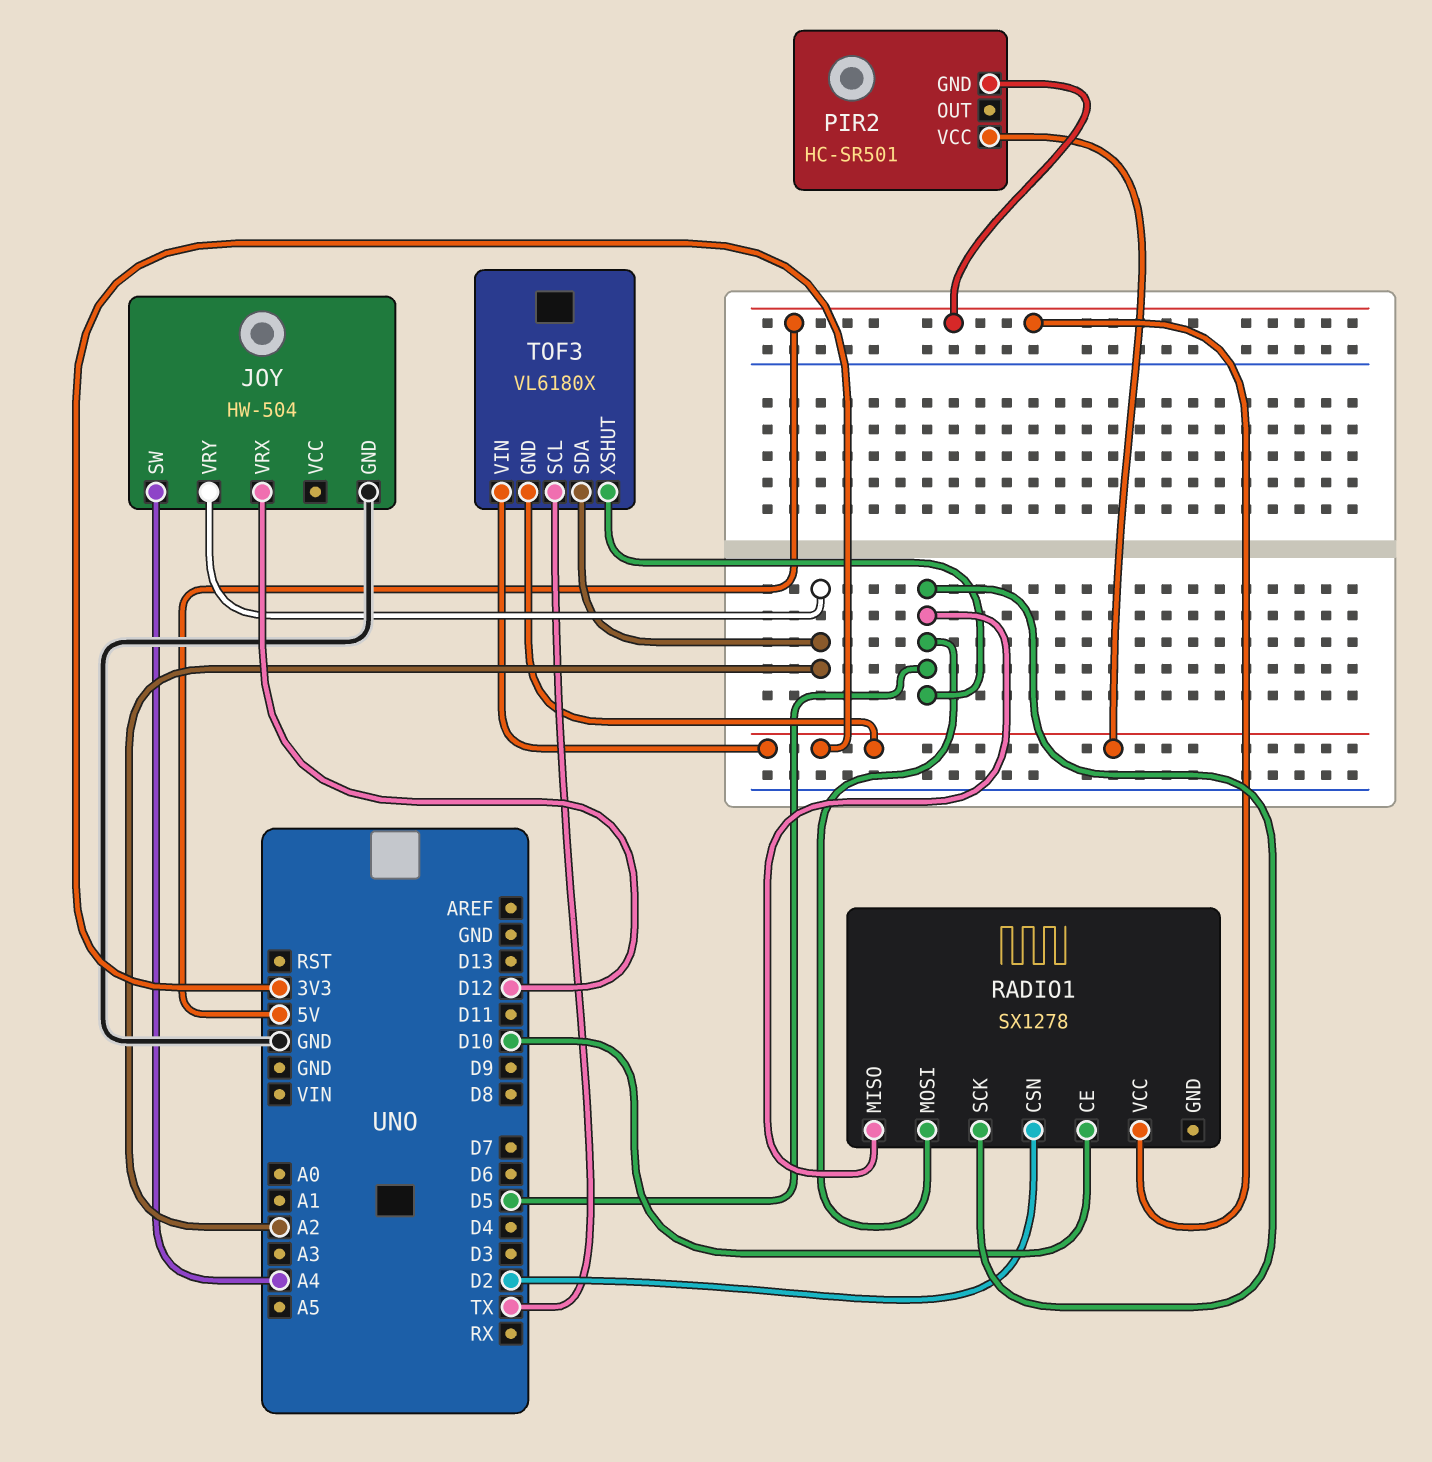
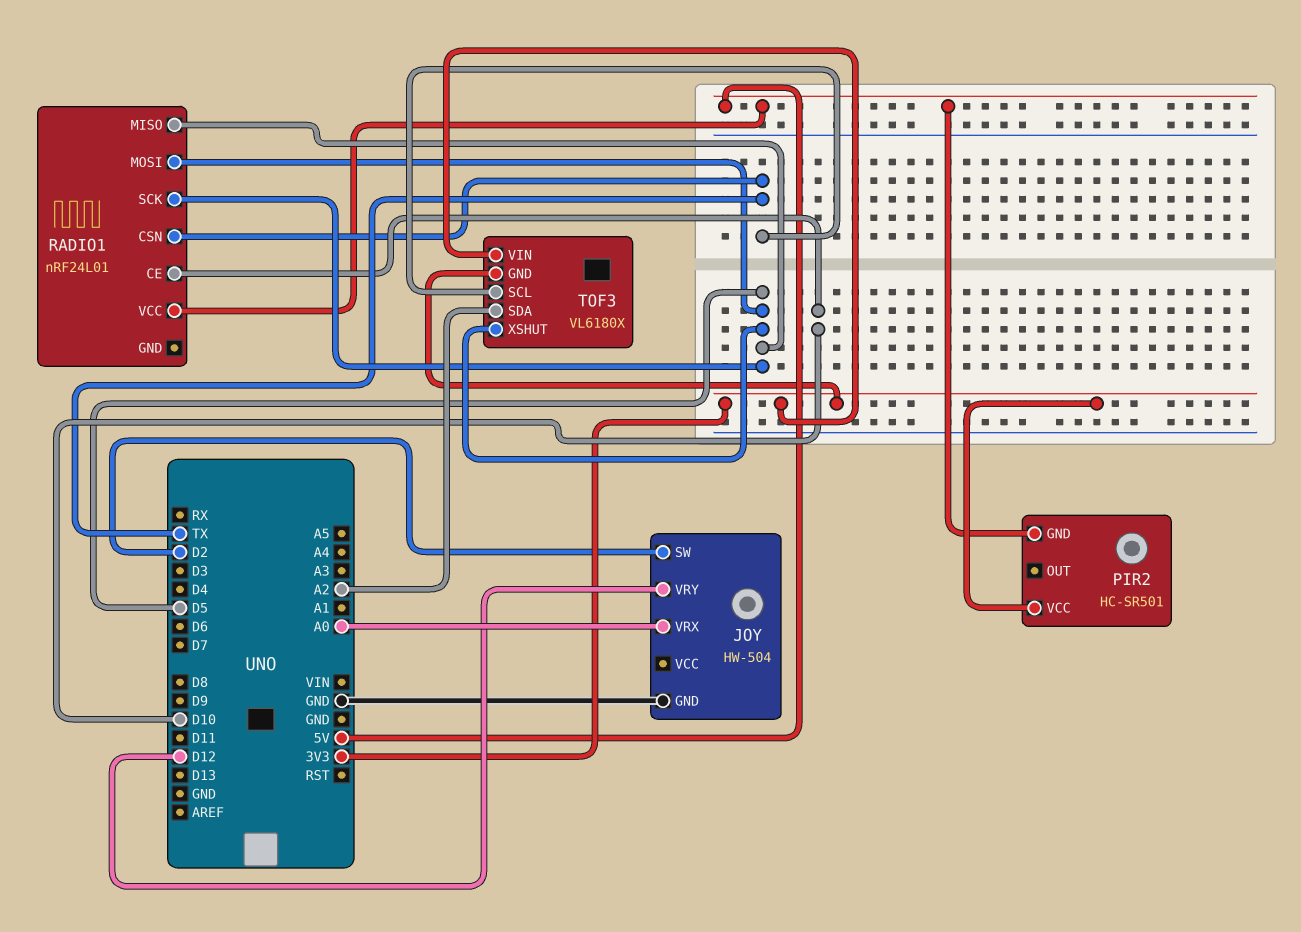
JOY pin SW: A4 -> D2
JOY pin VRX: D12 -> A0
JOY pin VRY: A2 -> D12
RADIO1: SX1278 -> nRF24L01
RADIO1 pin CSN: D2 -> TX

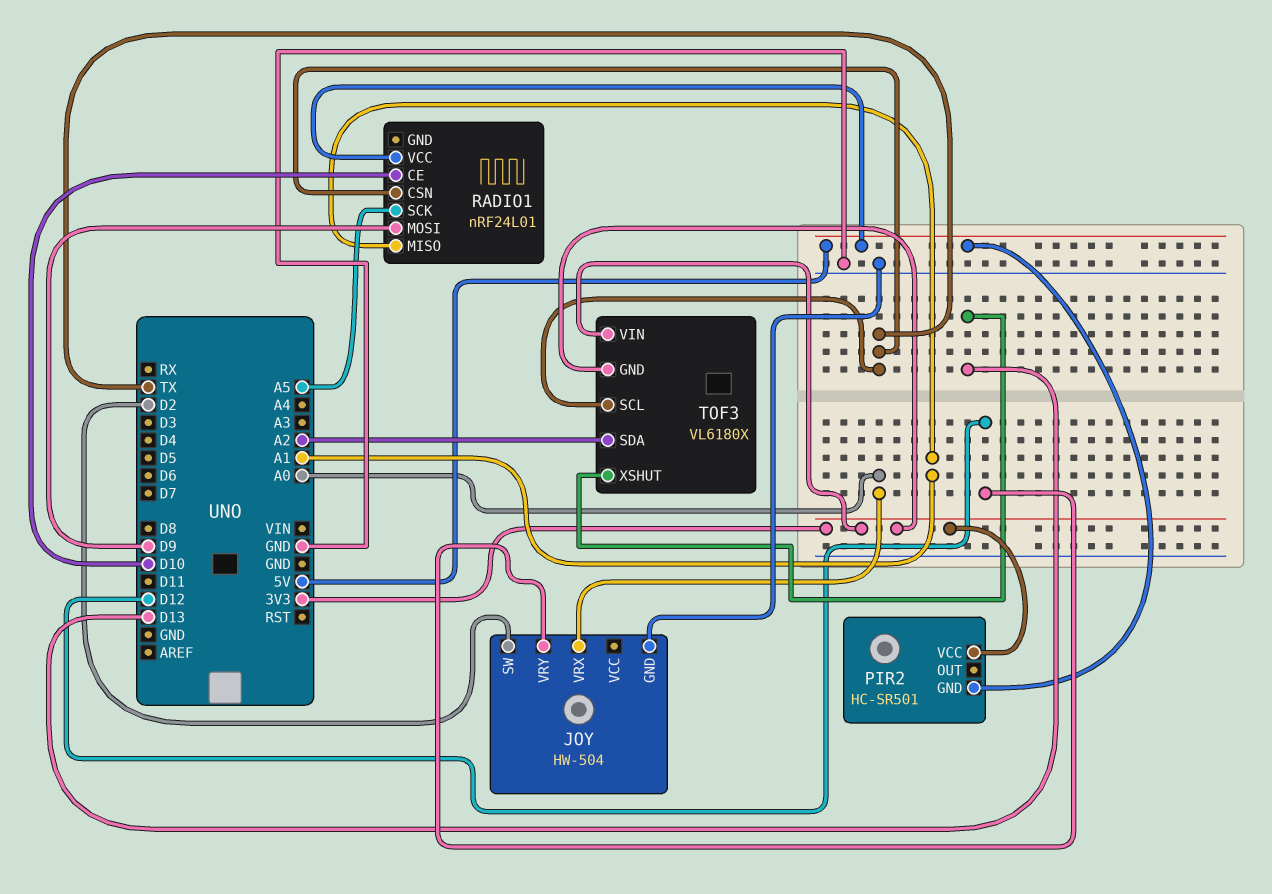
RADIO1 pin MISO: D5 -> A1
RADIO1 pin MOSI: D5 -> D9
RADIO1 pin SCK: D5 -> A5
TOF3 pin XSHUT: D5 -> D13

